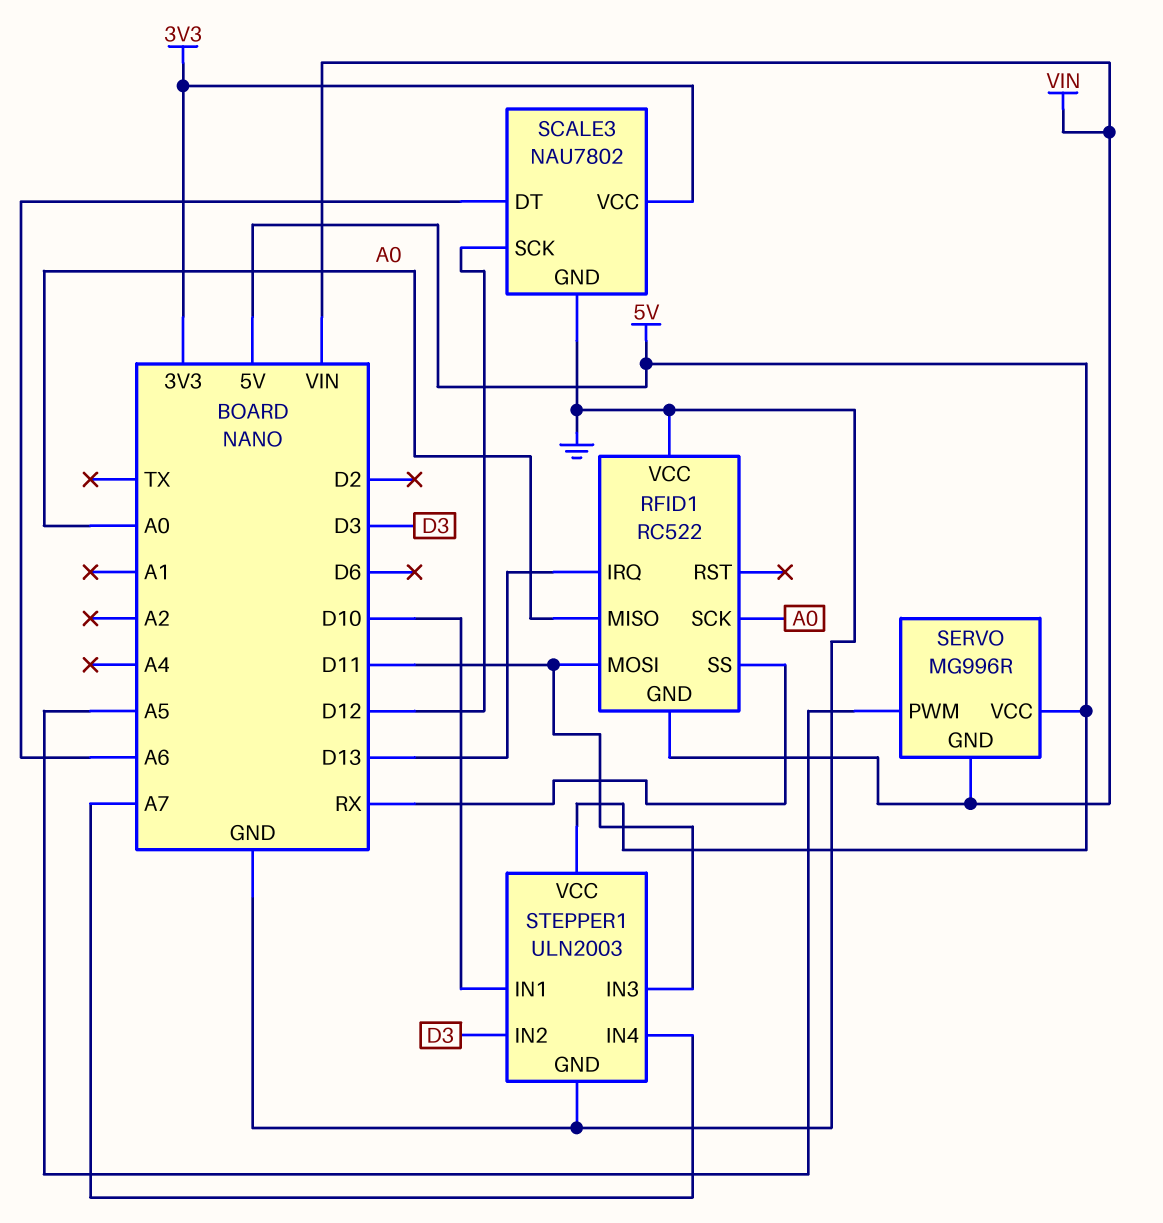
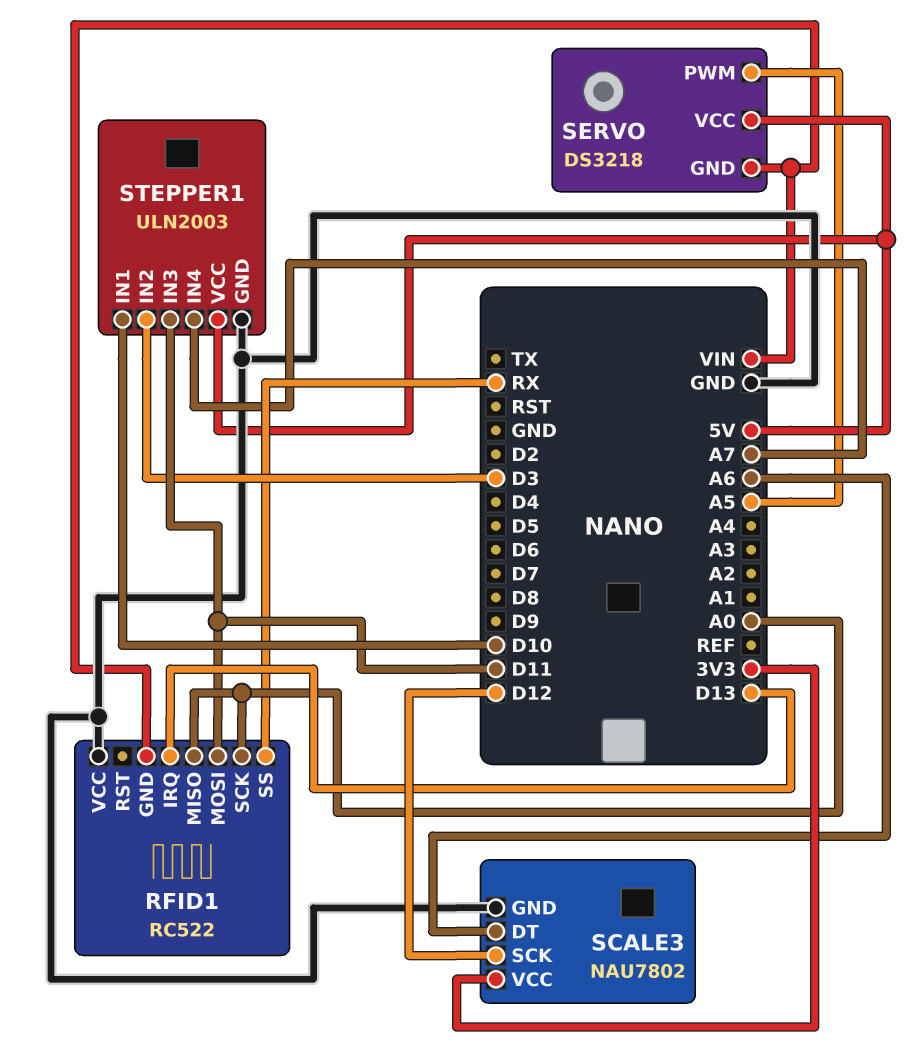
SERVO: MG996R -> DS3218

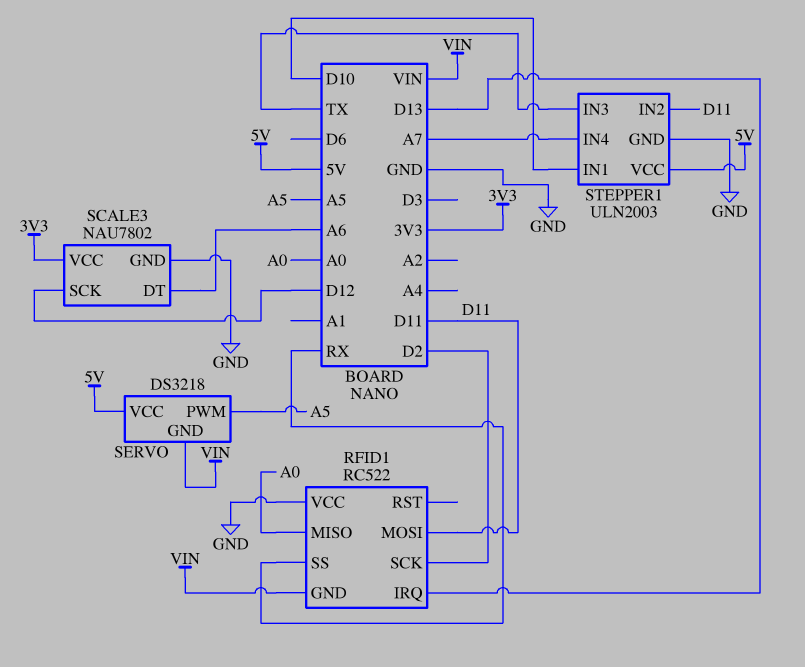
RFID1 pin SCK: A0 -> D2
STEPPER1 pin IN2: D3 -> D11
STEPPER1 pin IN3: D11 -> TX

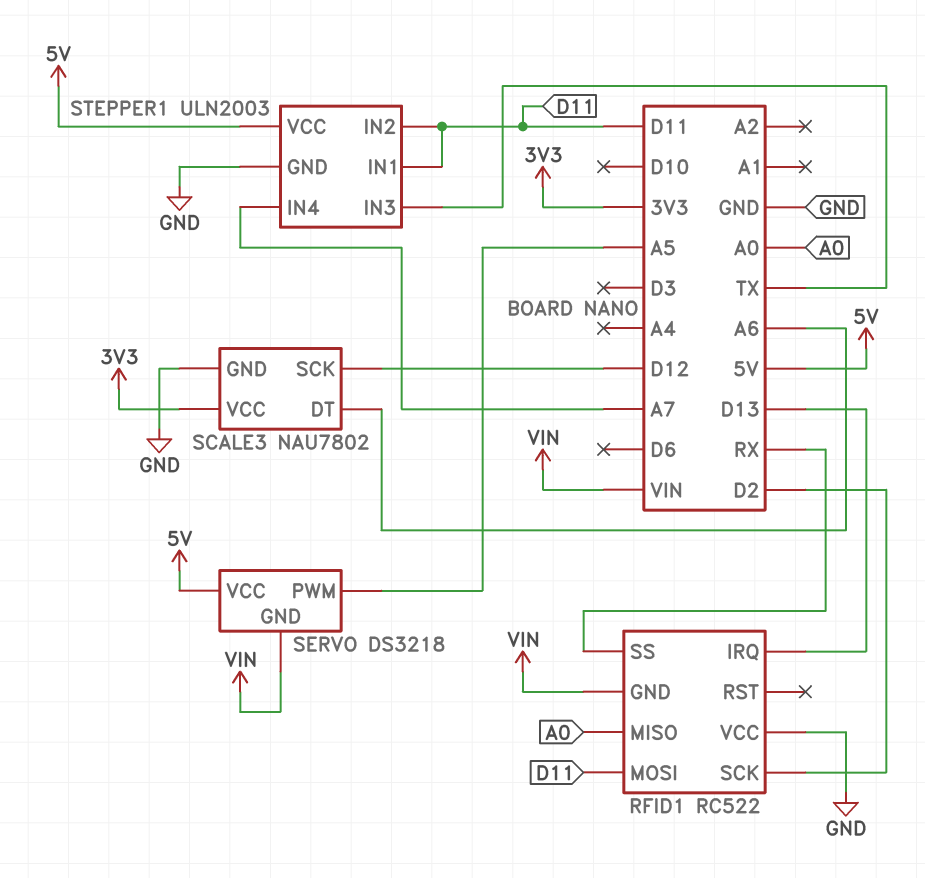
STEPPER1 pin IN1: D10 -> D11

